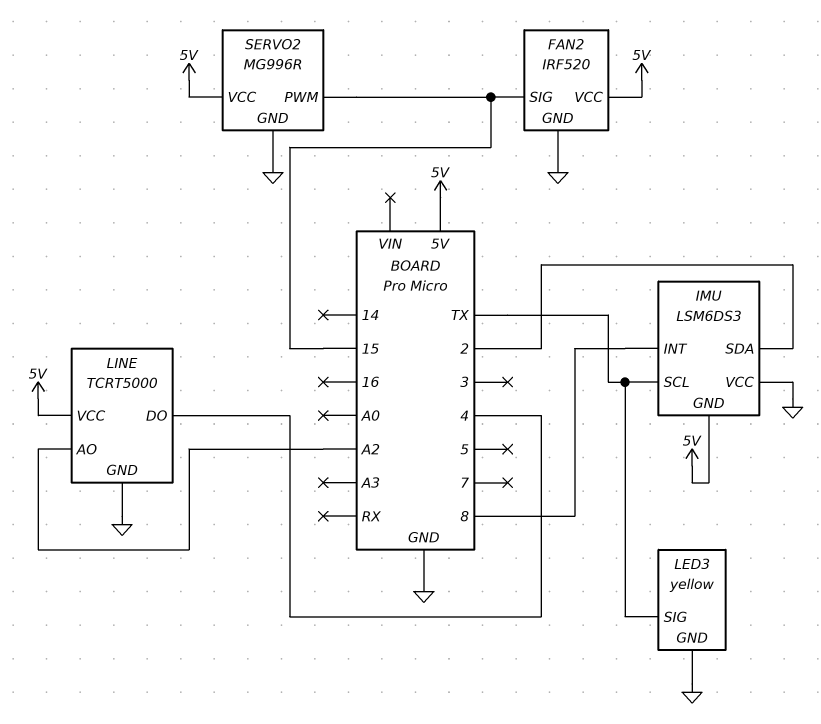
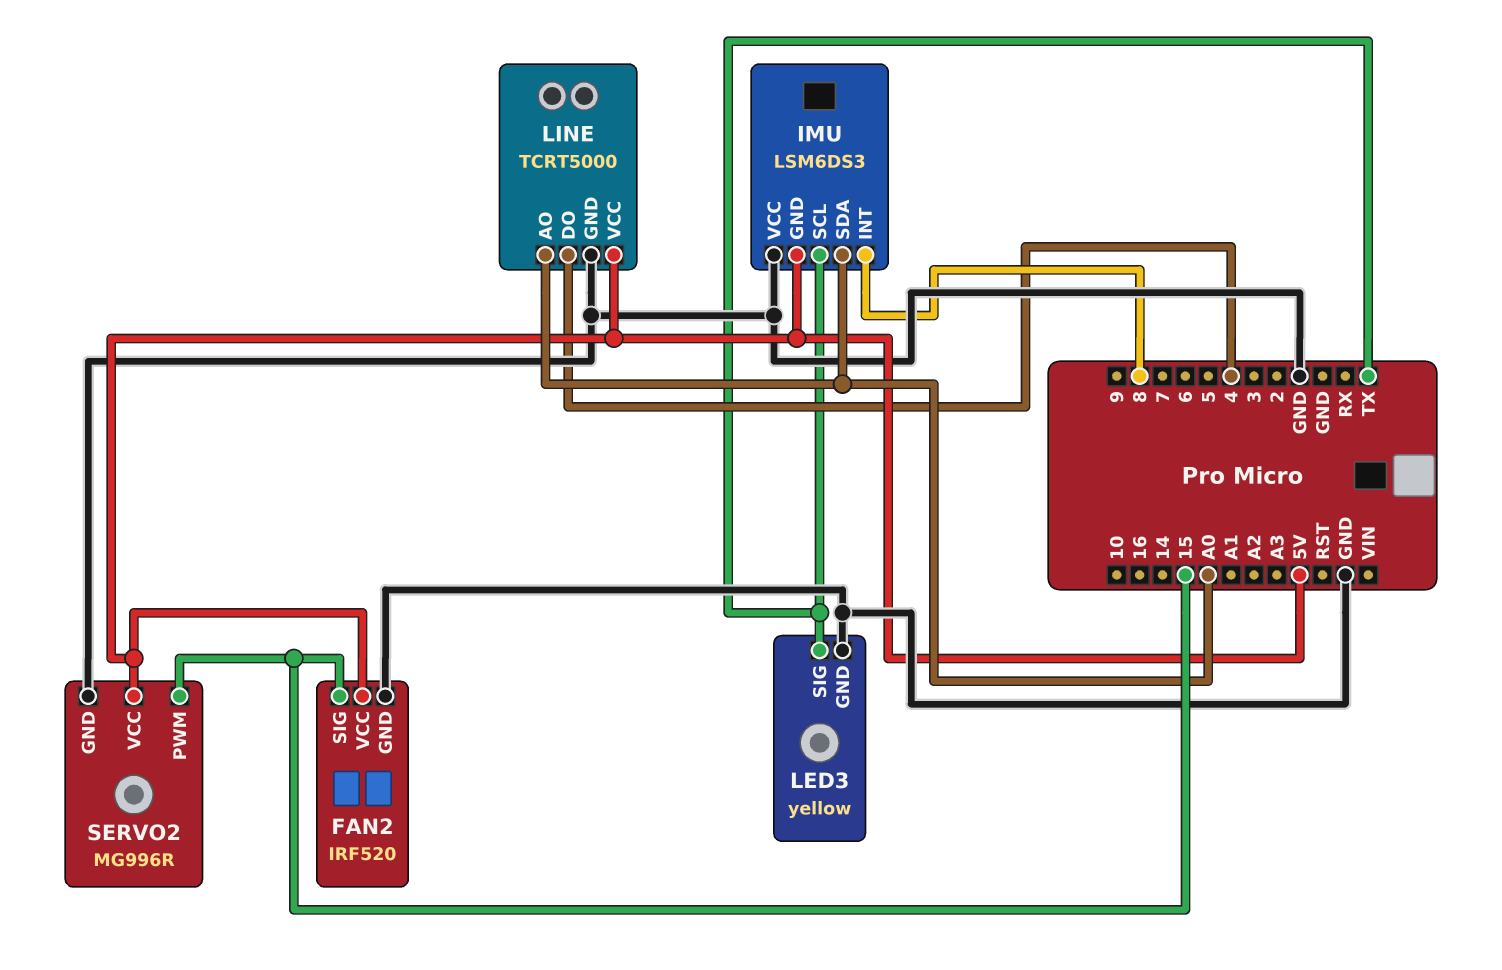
IMU pin SDA: 2 -> A0
LINE pin AO: A2 -> A0

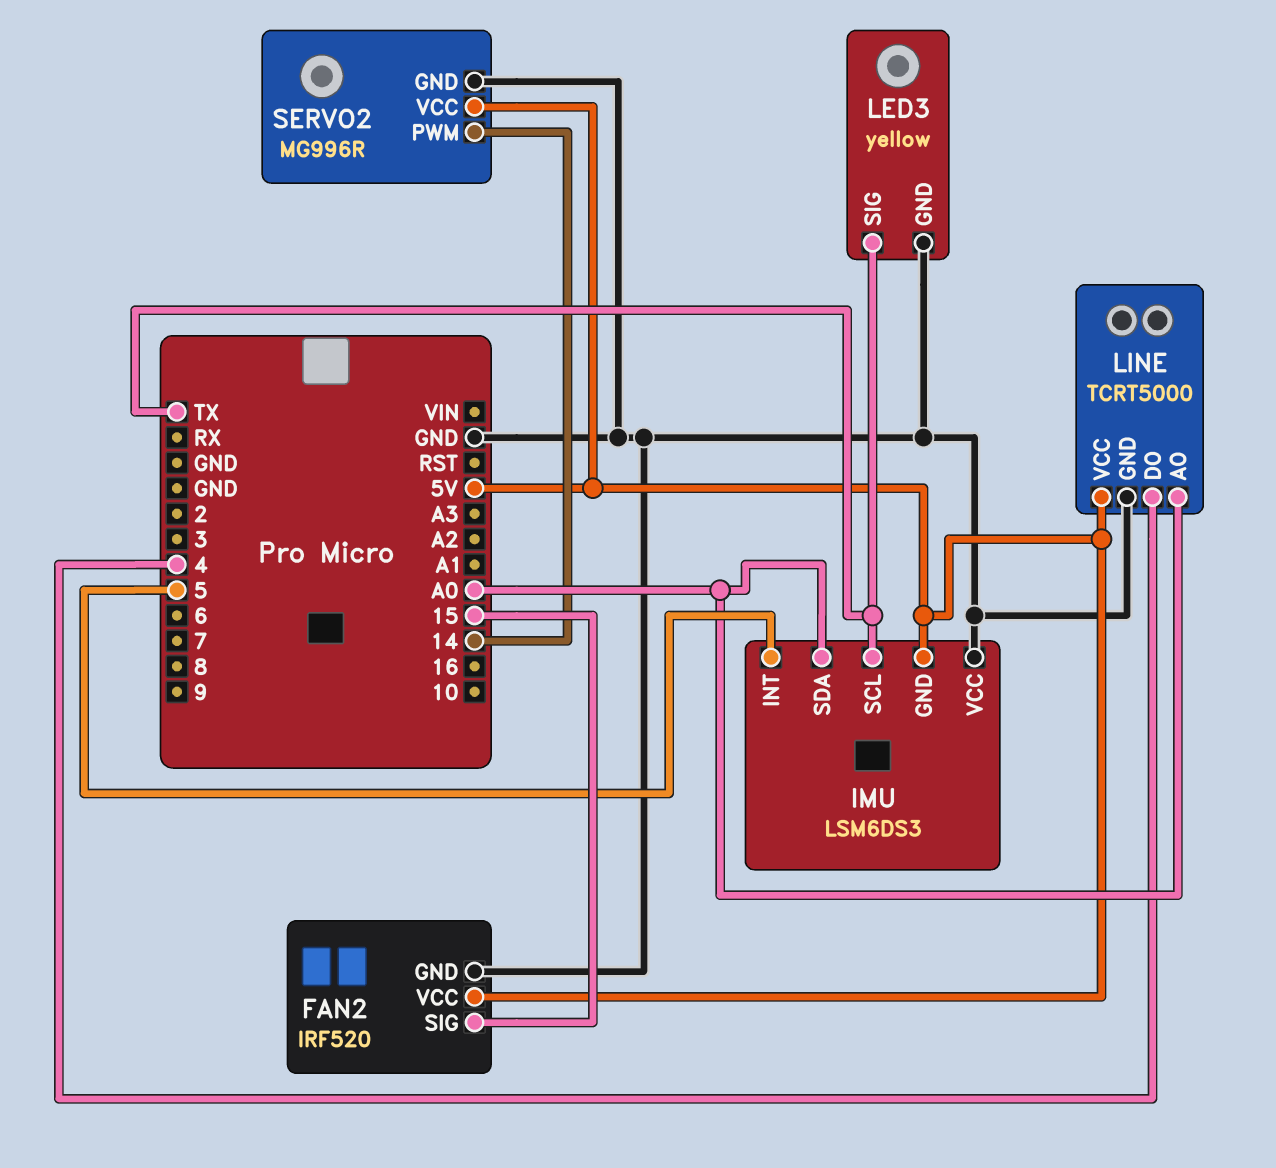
IMU pin INT: 8 -> 5
SERVO2 pin PWM: 15 -> 14

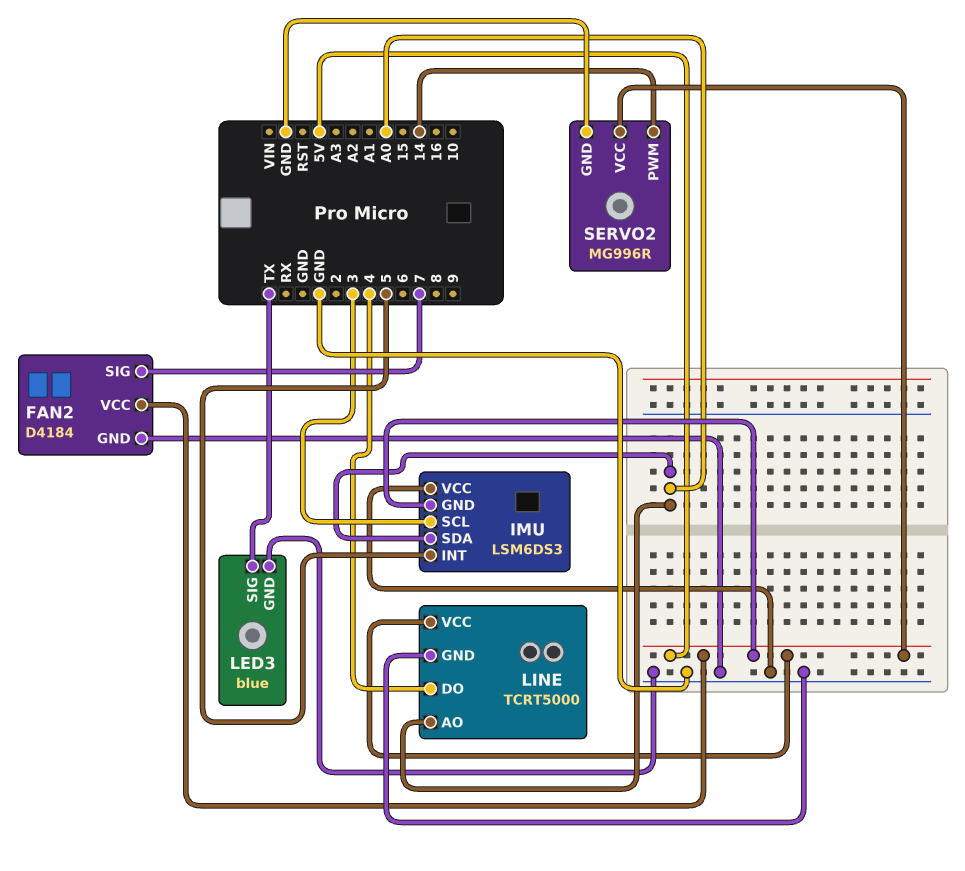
FAN2: IRF520 -> D4184
FAN2 pin SIG: 15 -> 7
IMU pin SCL: TX -> 3
LED3: yellow -> blue

